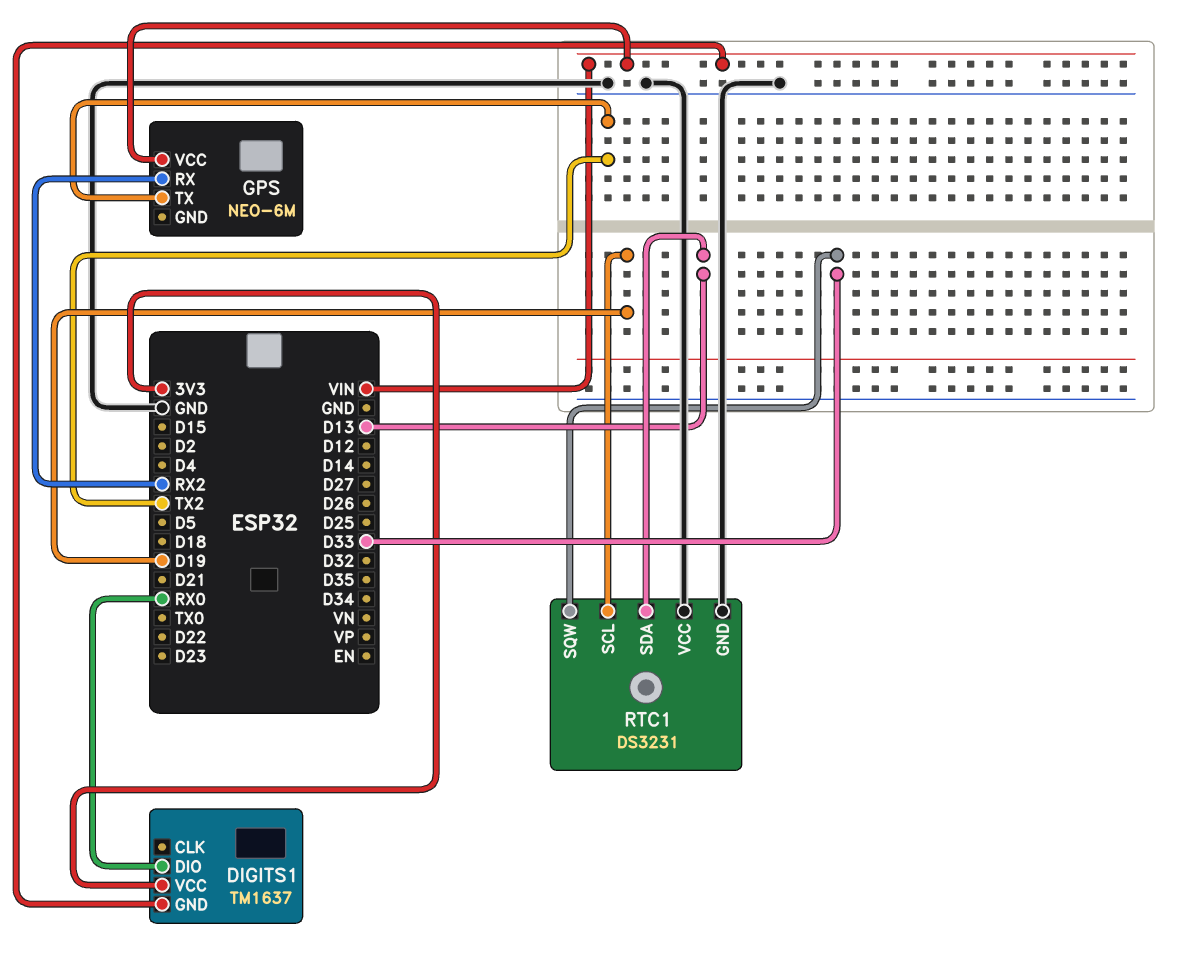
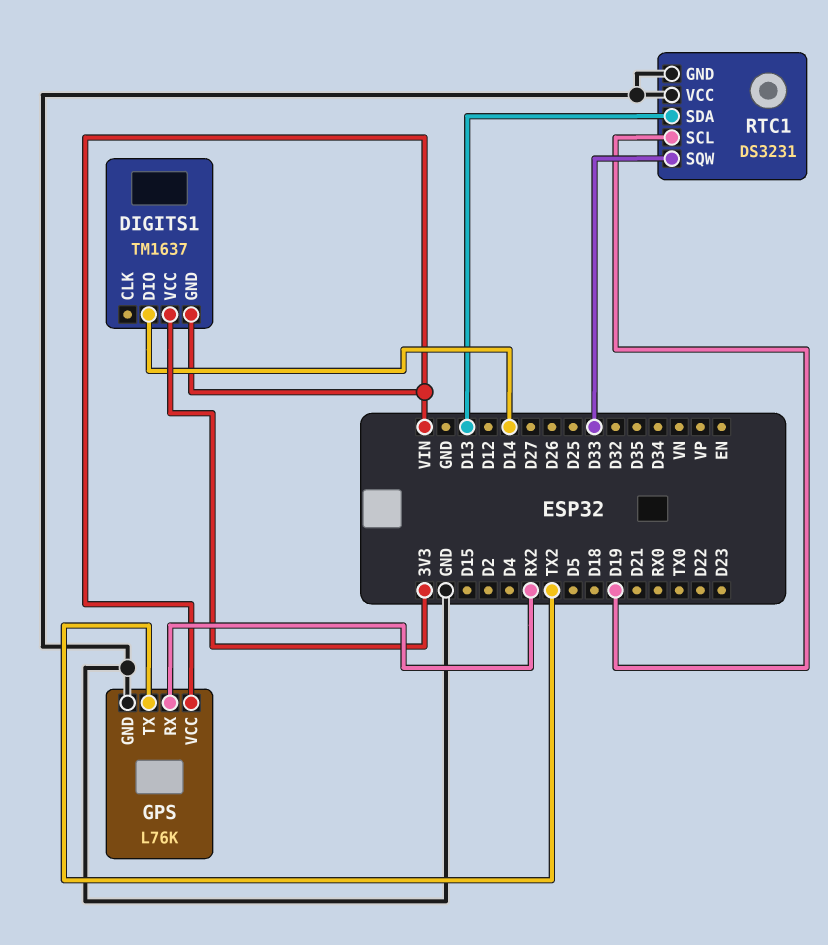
DIGITS1 pin DIO: RX0 -> D14
GPS: NEO-6M -> L76K
GPS pin GND: none -> GND

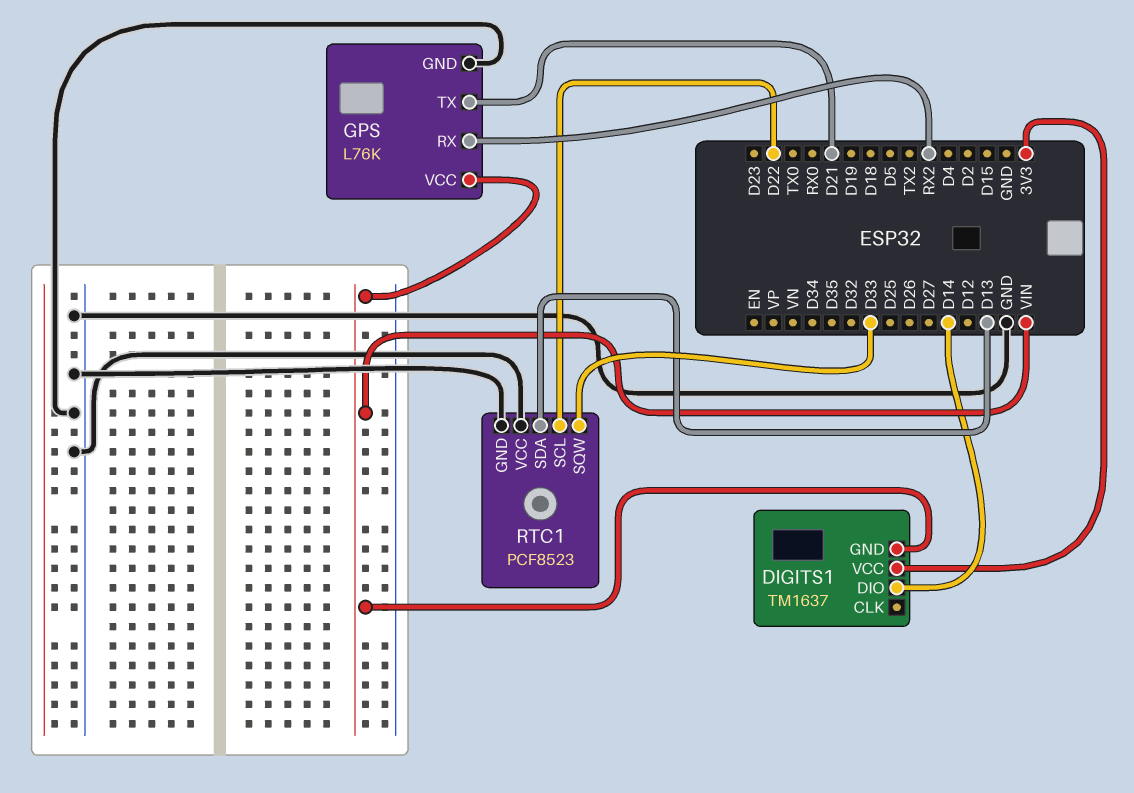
GPS pin TX: TX2 -> D21
RTC1: DS3231 -> PCF8523
RTC1 pin SCL: D19 -> D22

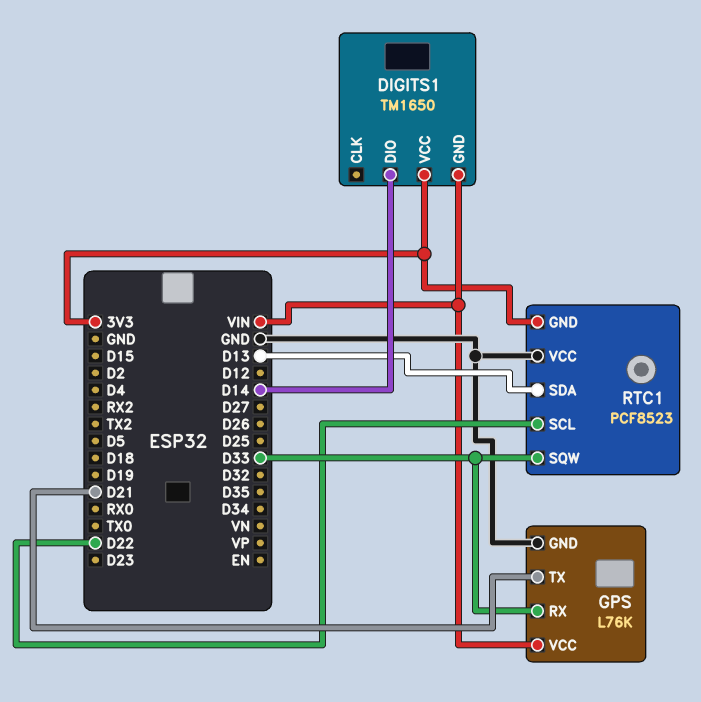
DIGITS1: TM1637 -> TM1650
GPS pin RX: RX2 -> D33
RTC1 pin GND: GND -> 3V3

